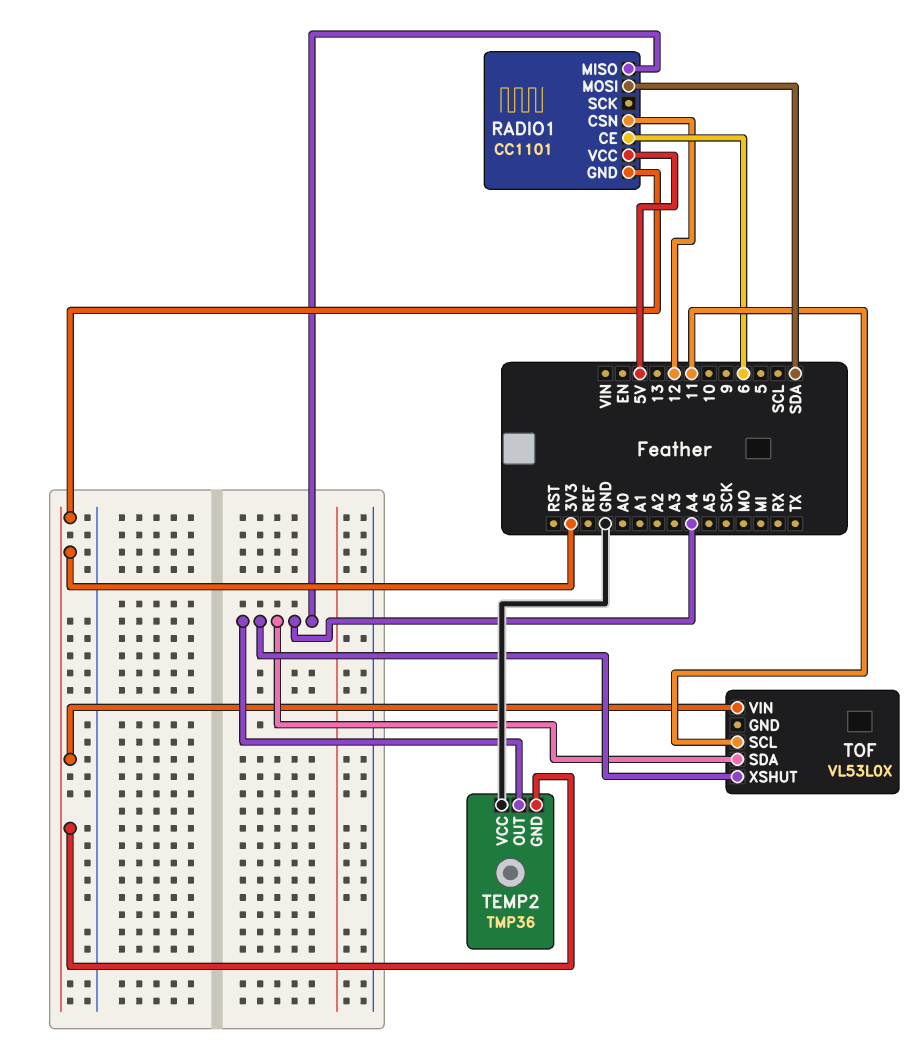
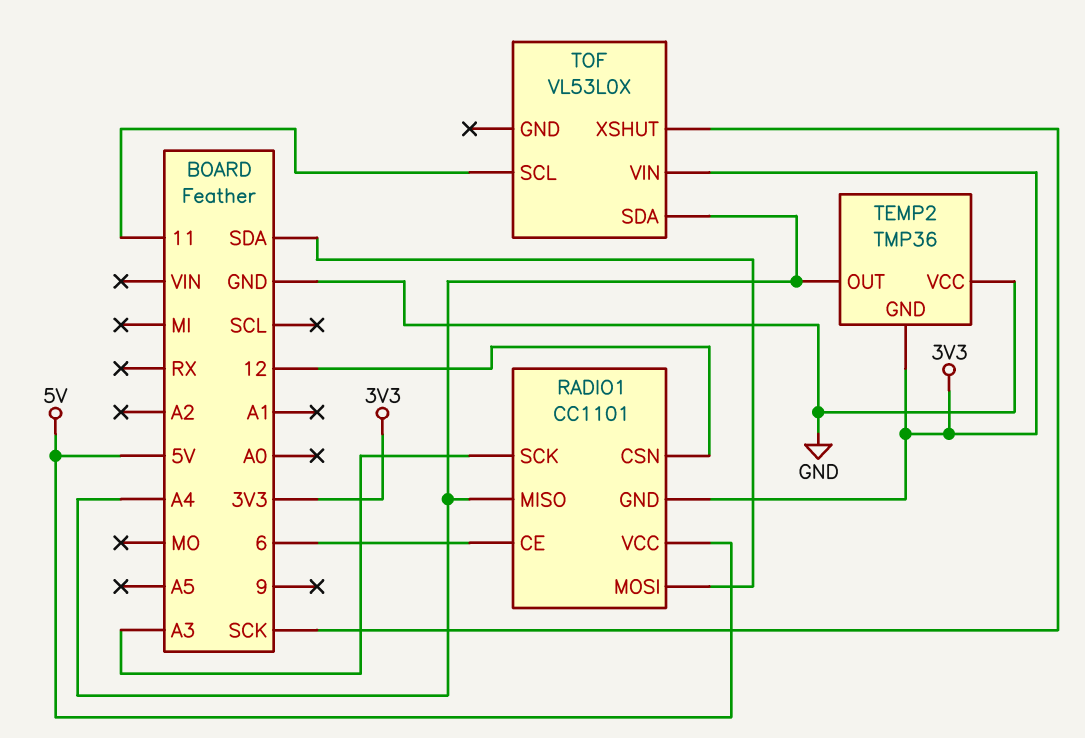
RADIO1 pin SCK: none -> A3
TOF pin XSHUT: A4 -> SCK

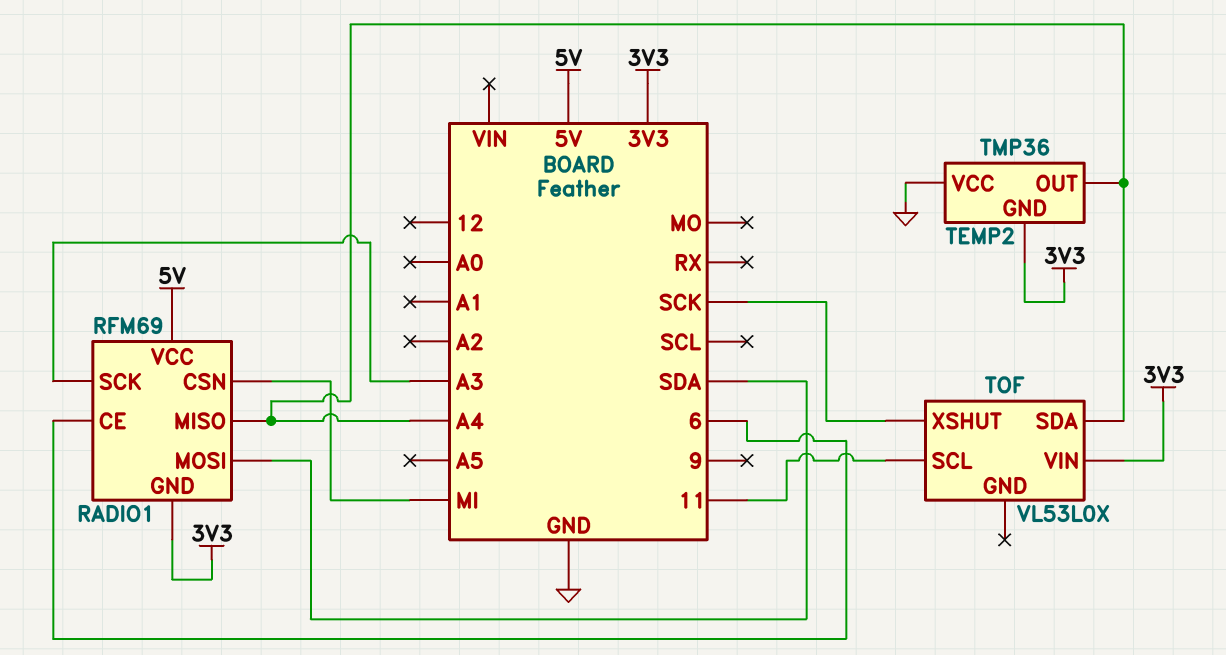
RADIO1: CC1101 -> RFM69
RADIO1 pin CSN: 12 -> MI

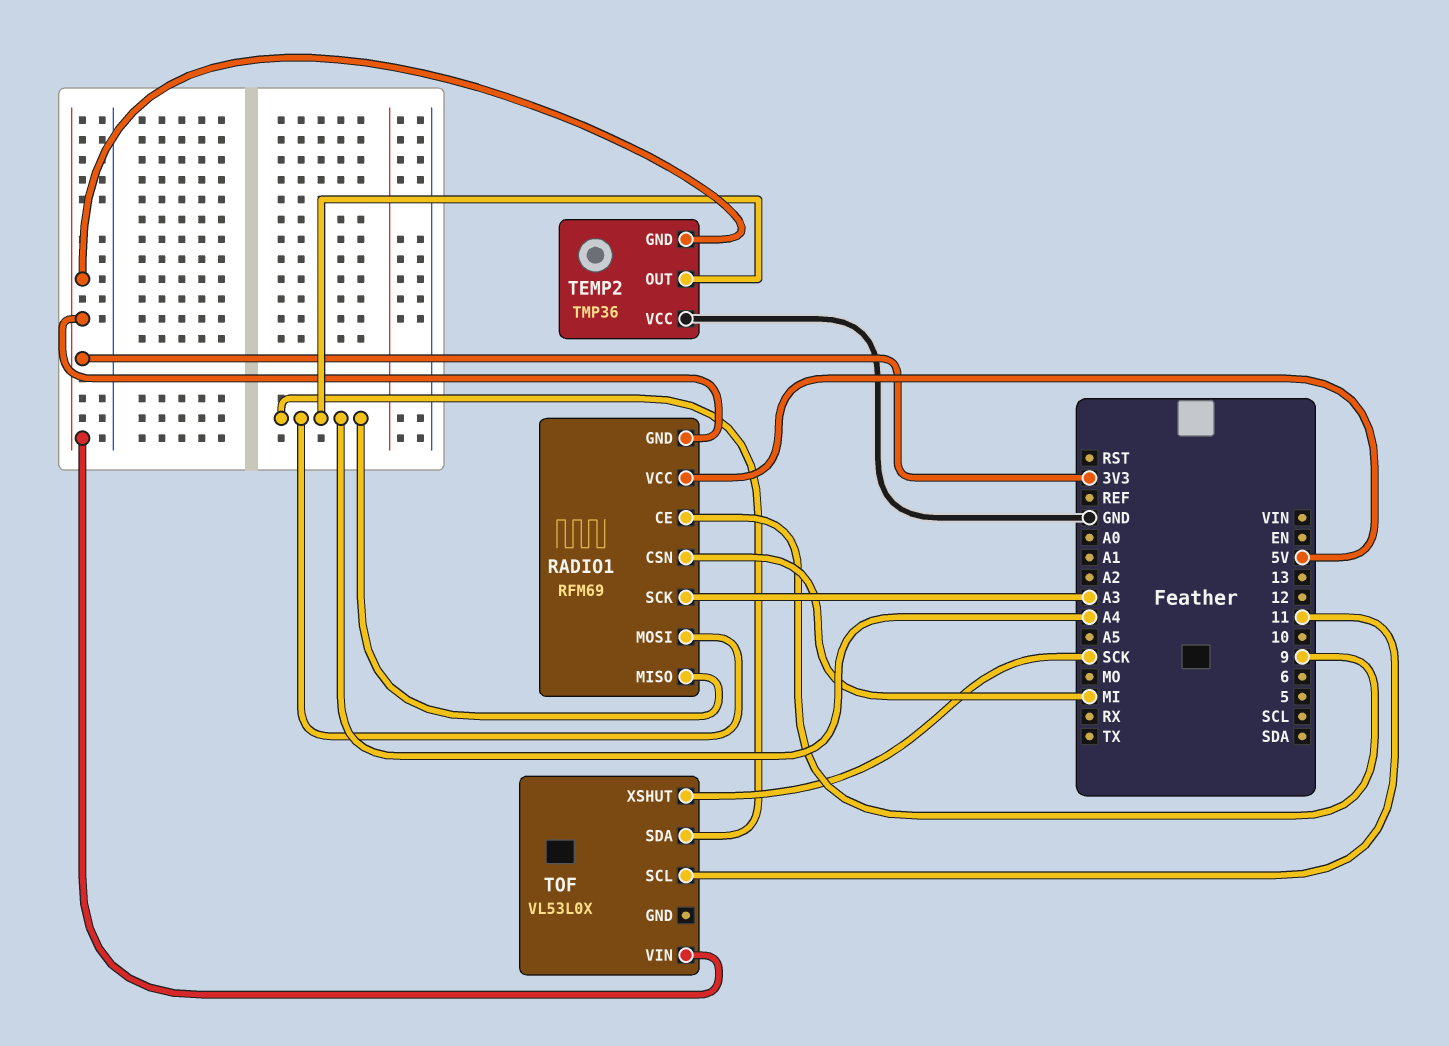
RADIO1 pin CE: 6 -> 9
RADIO1 pin MOSI: SDA -> A4

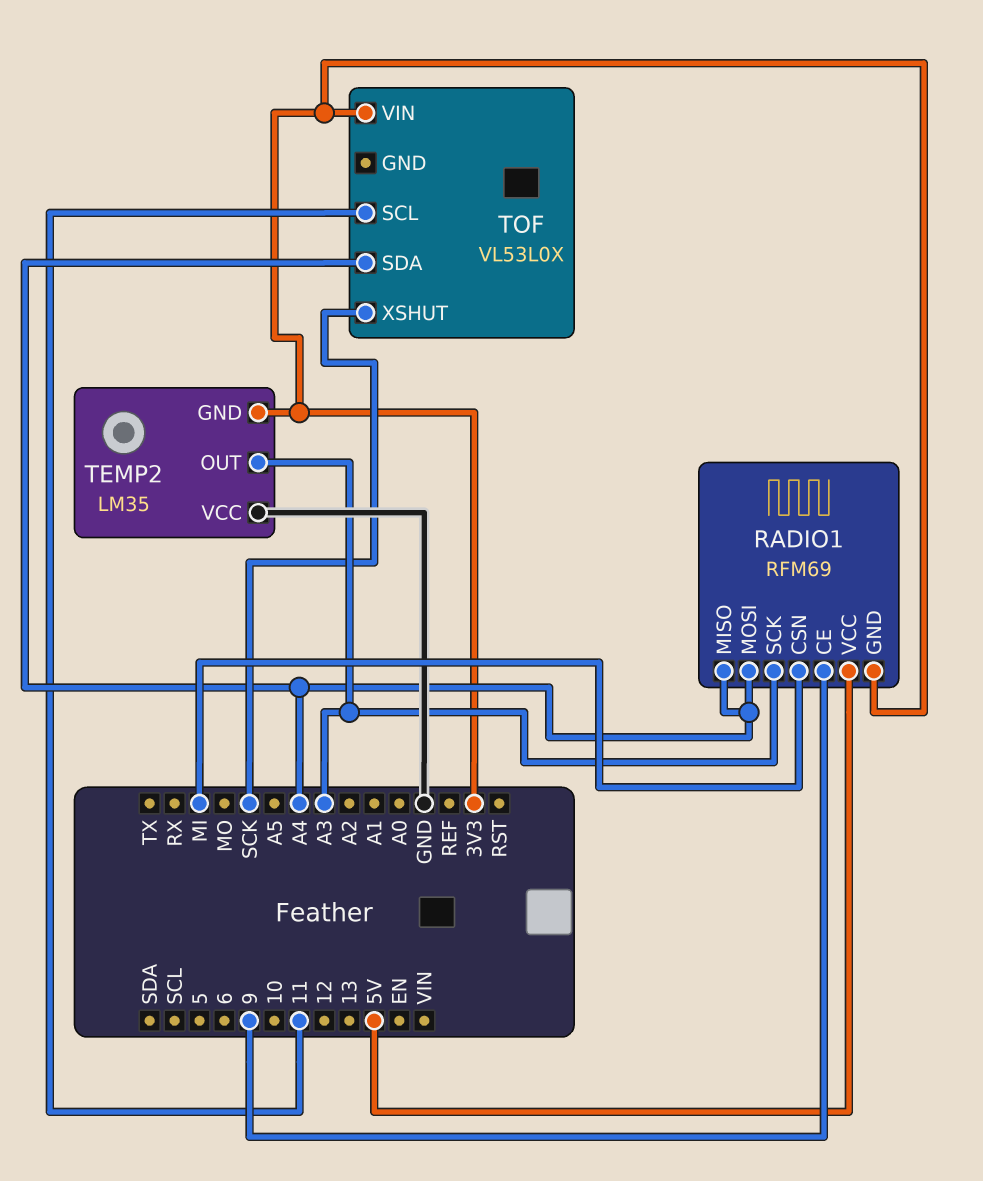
TEMP2: TMP36 -> LM35
TEMP2 pin OUT: A4 -> A3

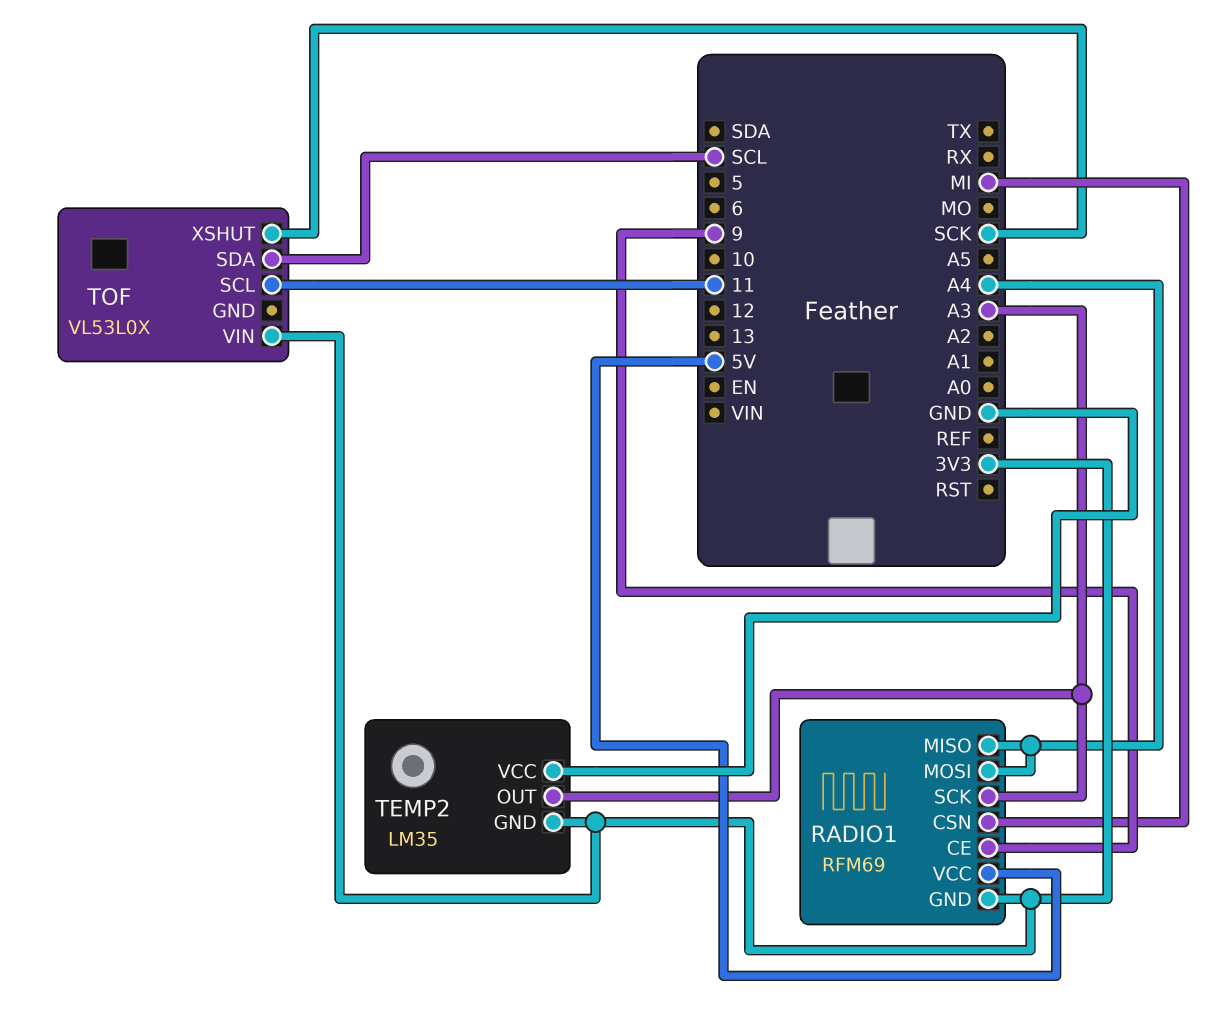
TOF pin SDA: A4 -> SCL

